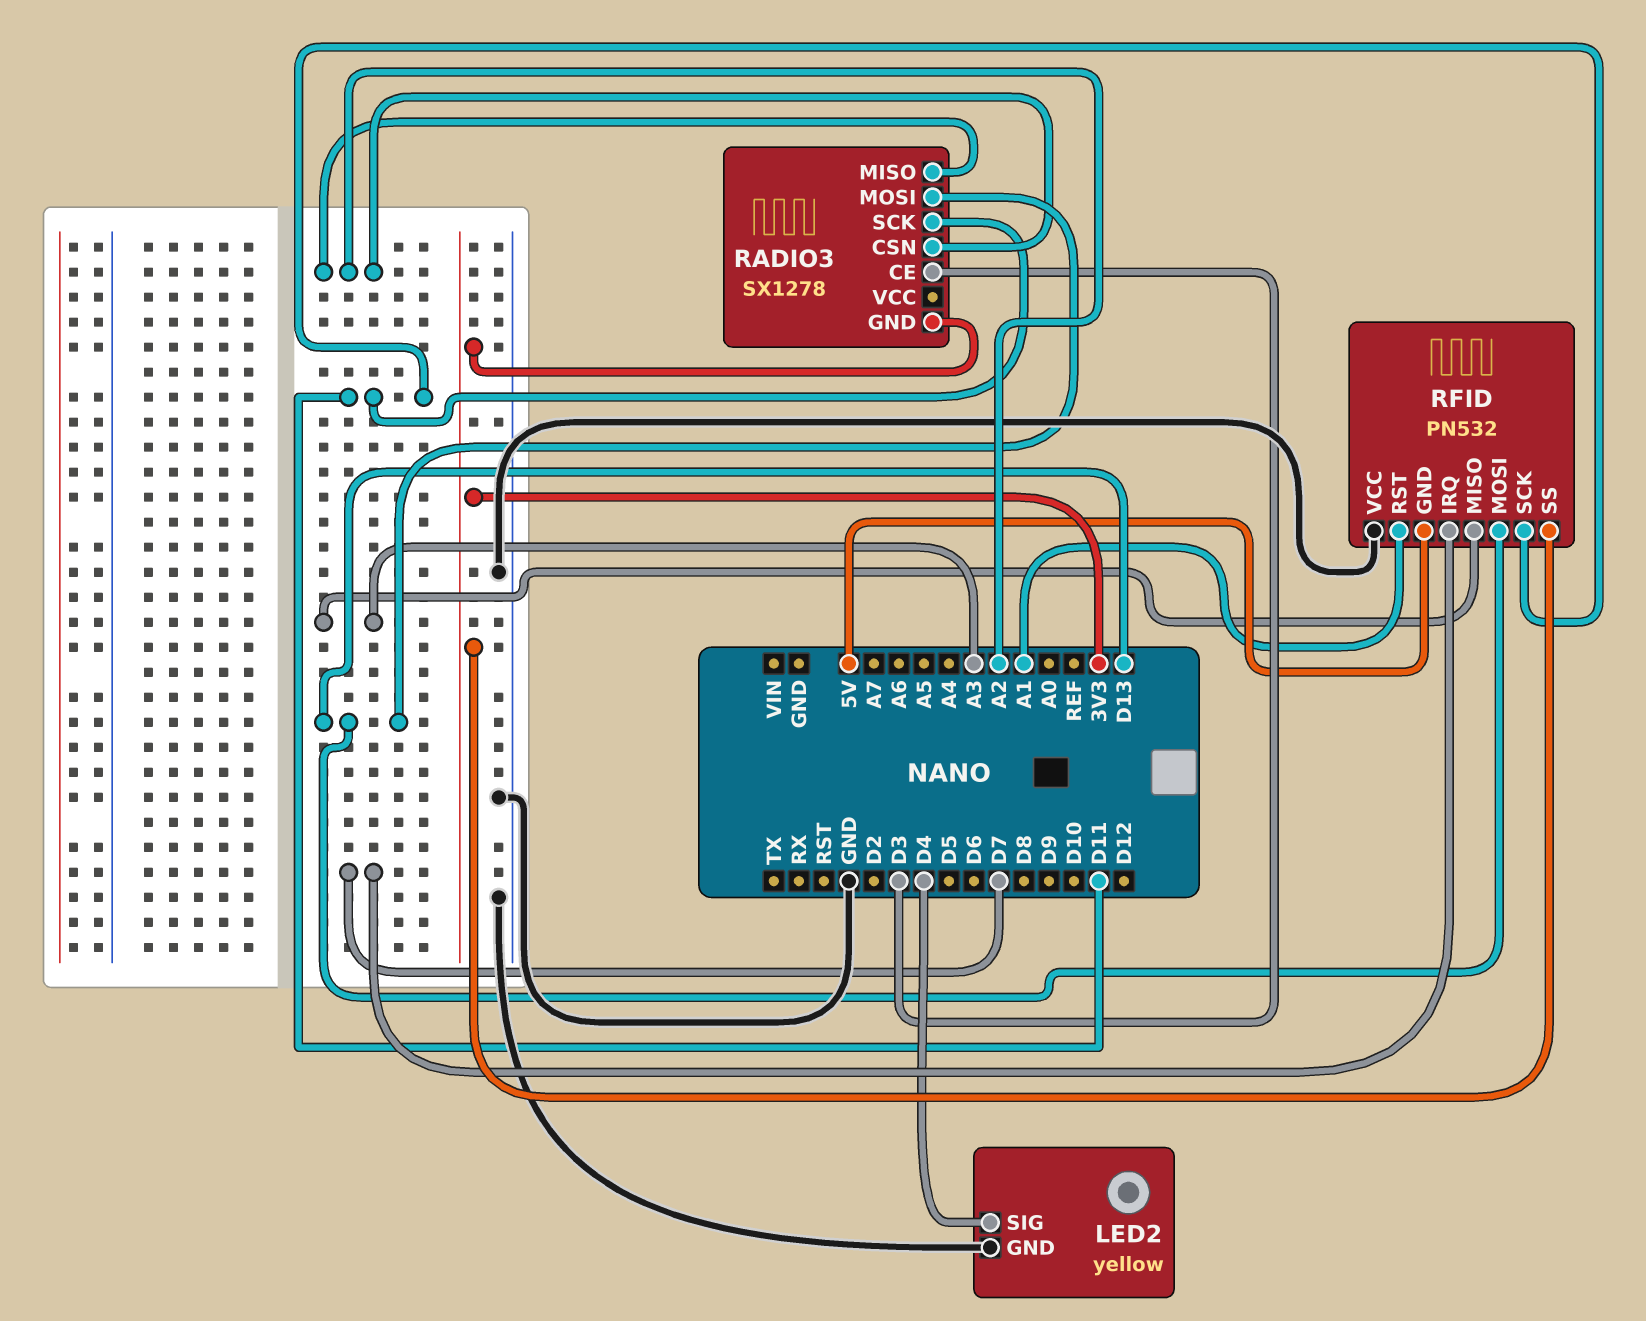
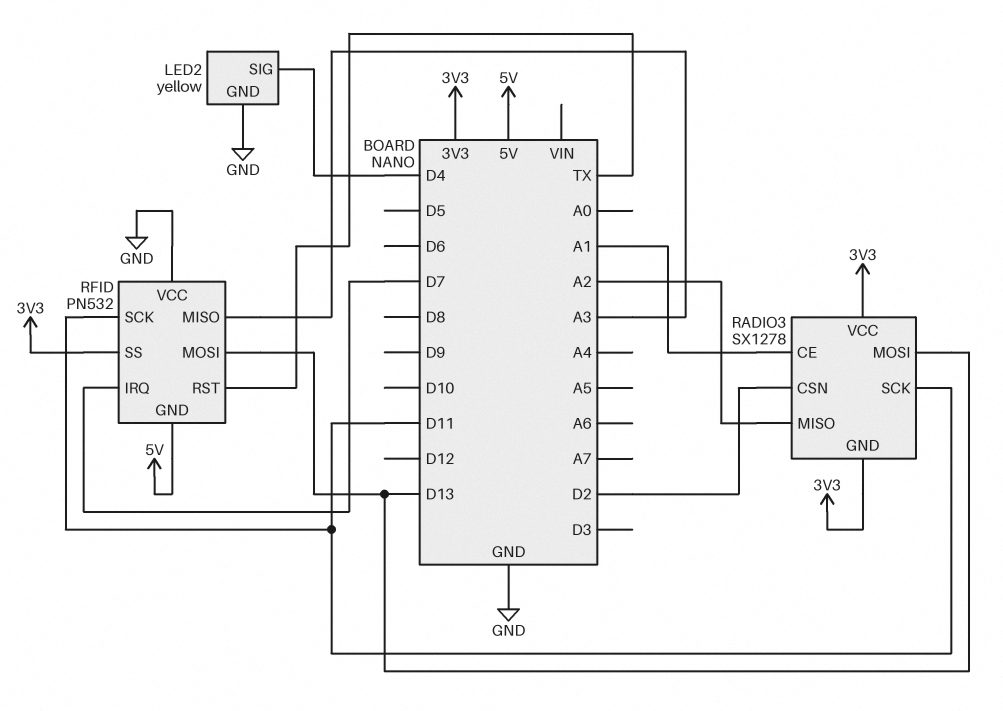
RADIO3 pin CE: D3 -> A1
RADIO3 pin CSN: A2 -> D2
RADIO3 pin VCC: none -> 3V3
RFID pin RST: A1 -> TX

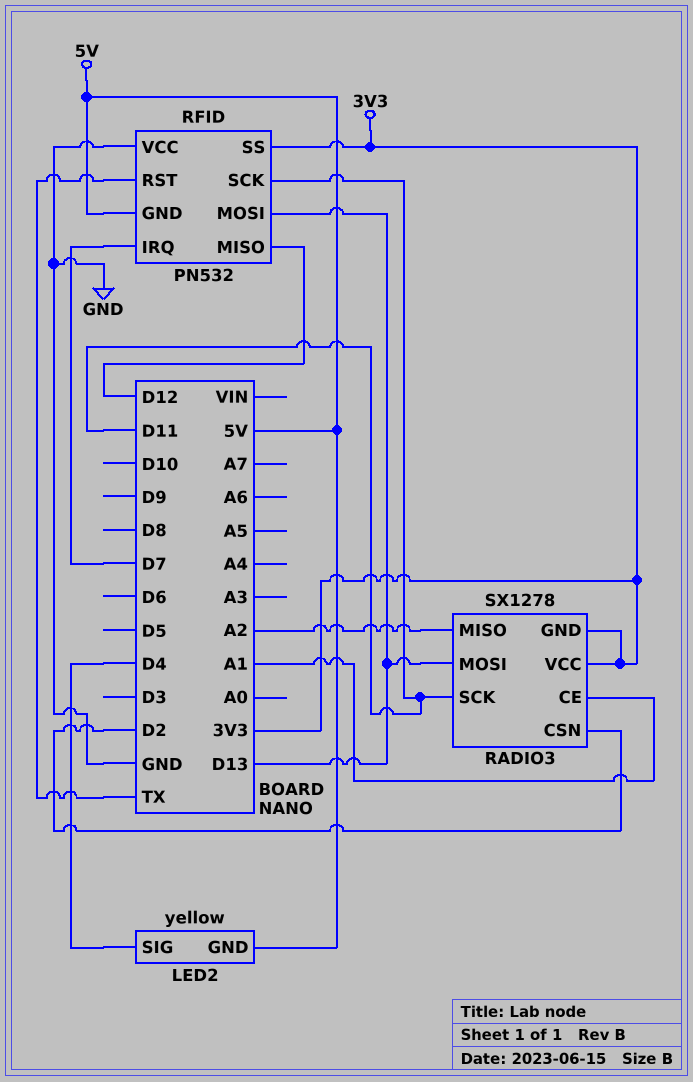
LED2 pin GND: GND -> 5V
RFID pin MISO: A3 -> D12

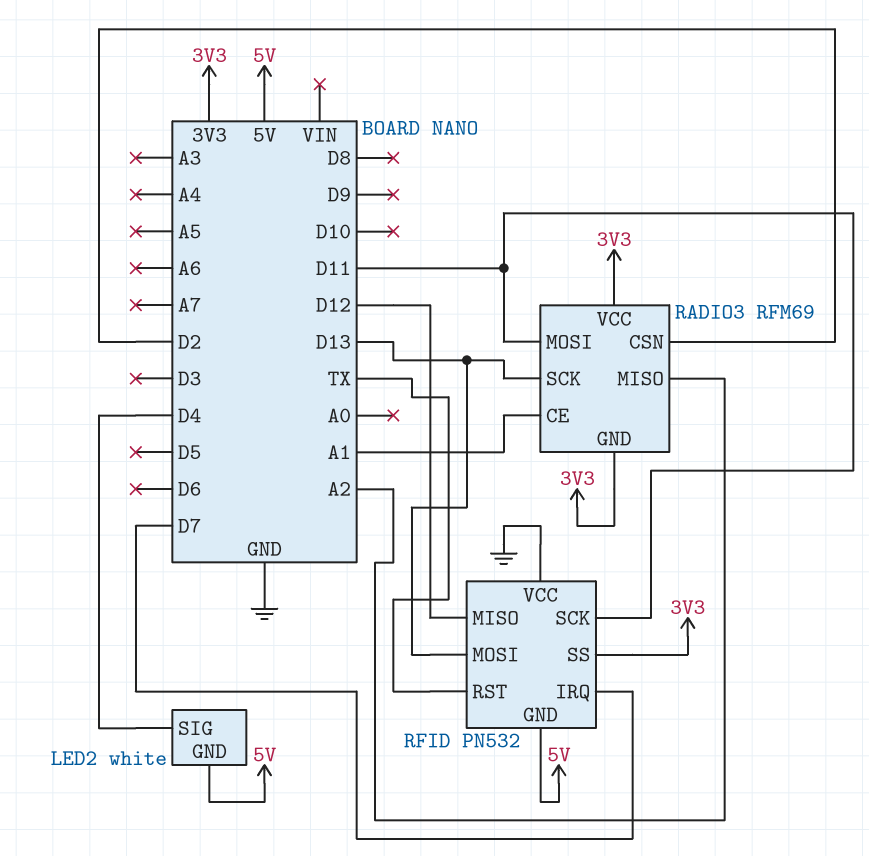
LED2: yellow -> white
RADIO3: SX1278 -> RFM69
RADIO3 pin MOSI: D13 -> D11
RADIO3 pin SCK: D11 -> D13

